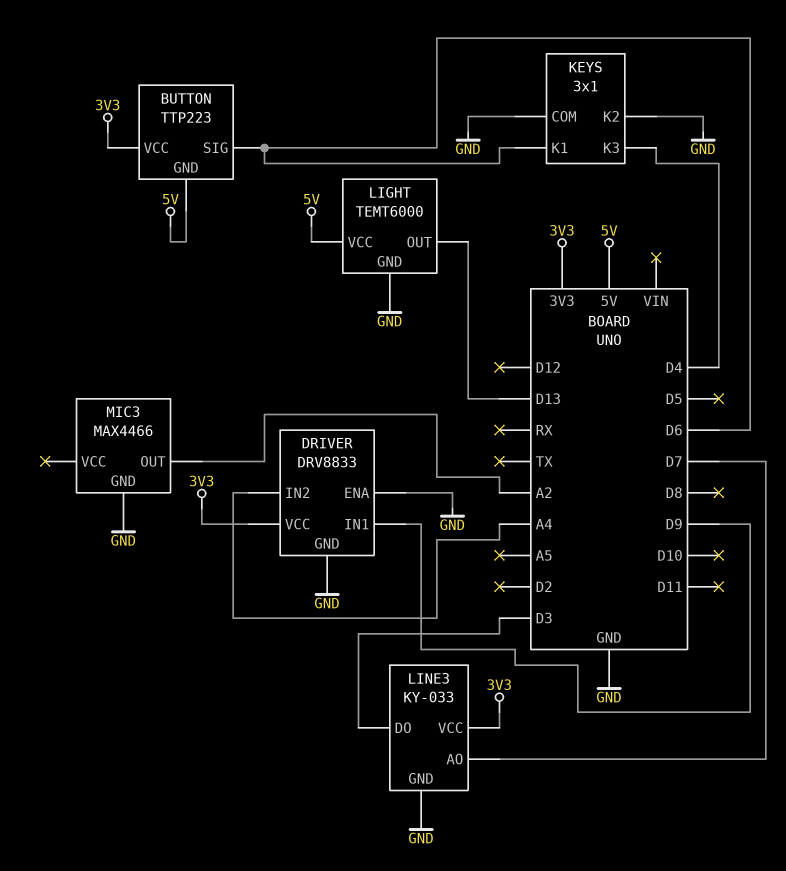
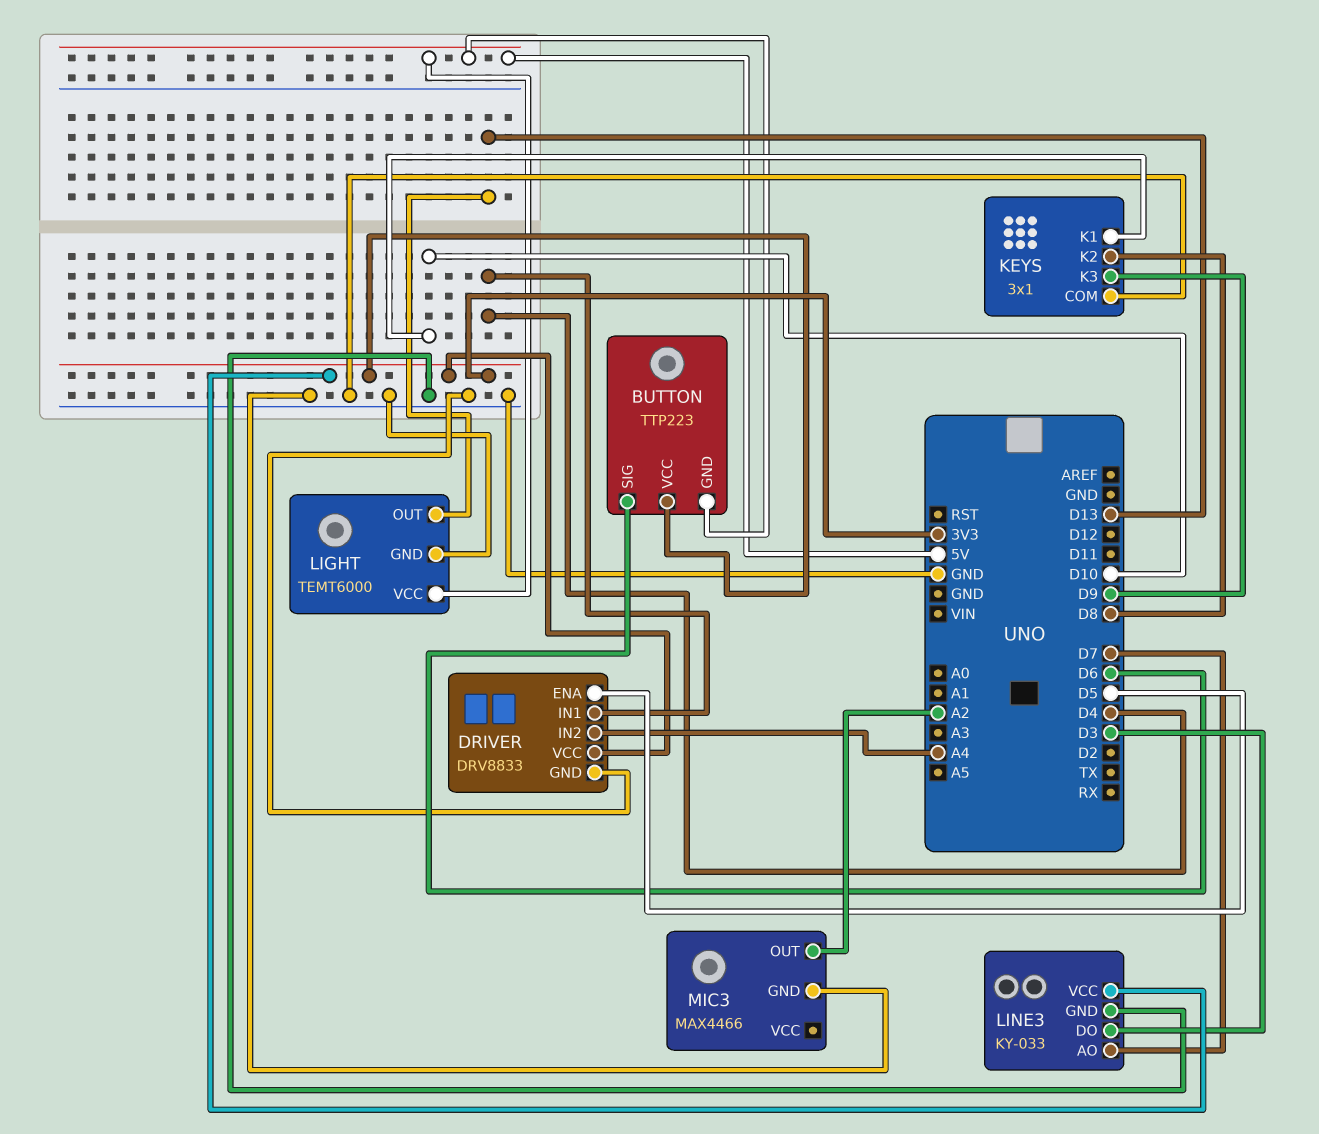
DRIVER pin ENA: GND -> D5
DRIVER pin IN1: D9 -> D4
KEYS pin K1: D6 -> D10
KEYS pin K2: GND -> D8
KEYS pin K3: D4 -> D9

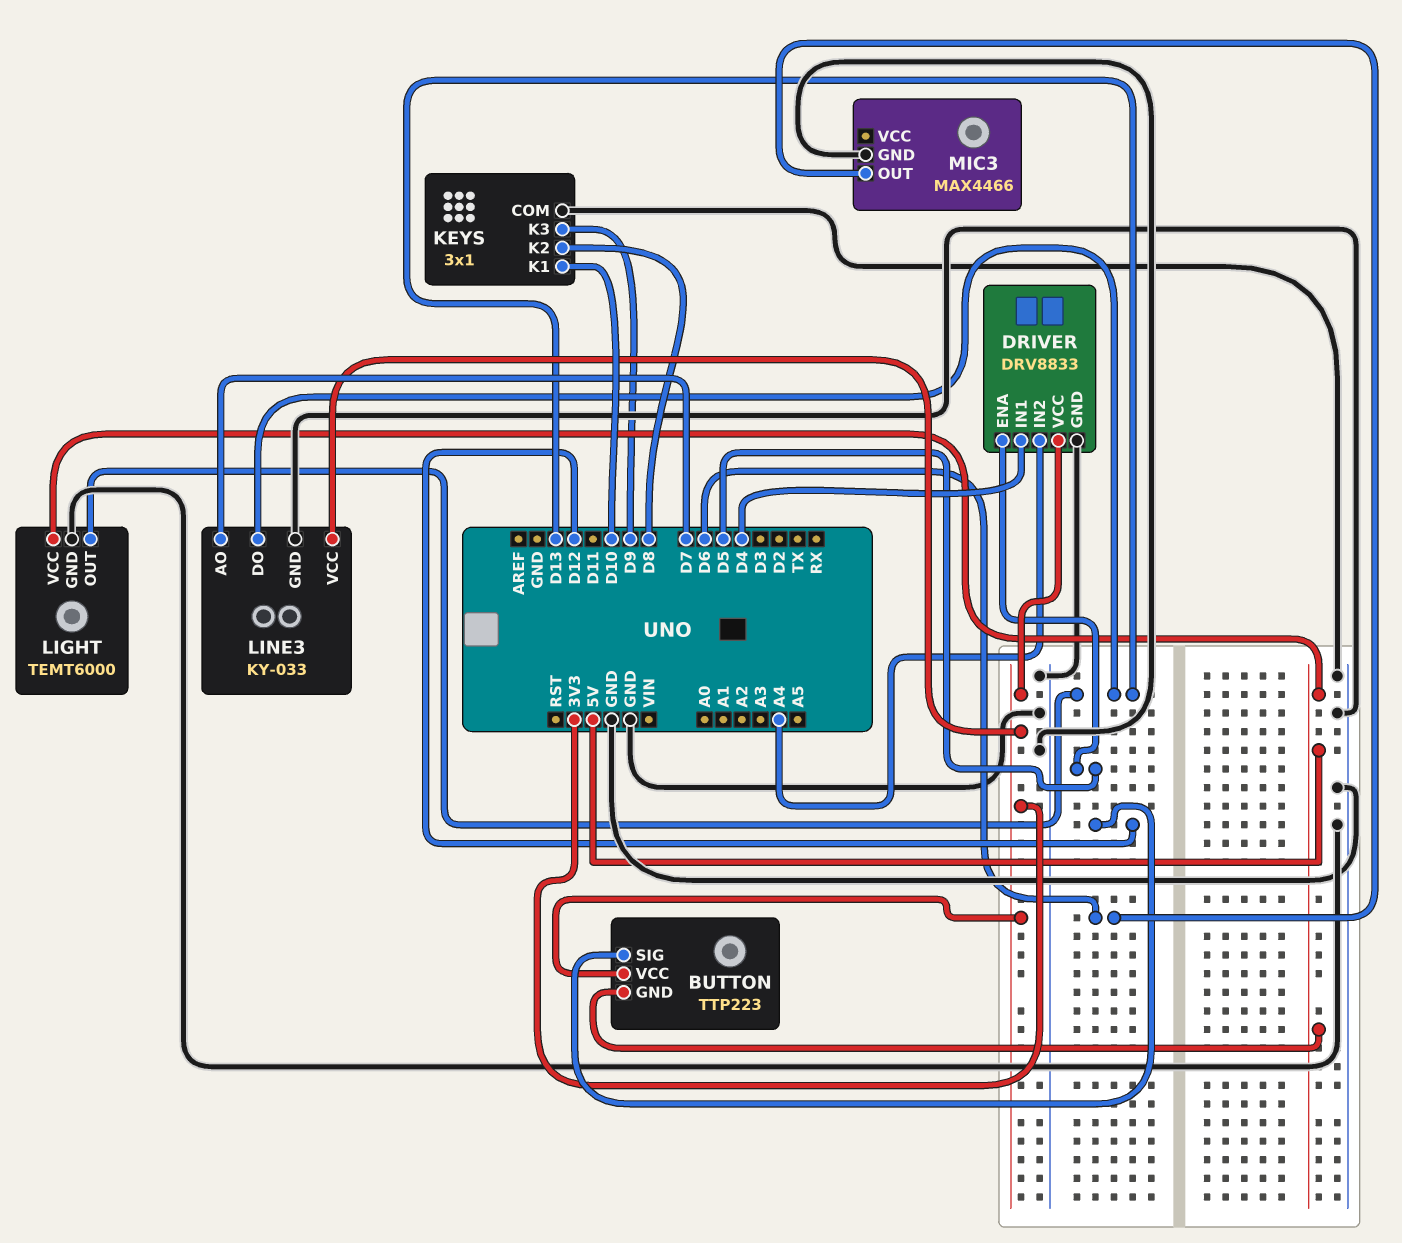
BUTTON pin SIG: D6 -> D12
LINE3 pin DO: D3 -> D13
MIC3 pin OUT: A2 -> D6

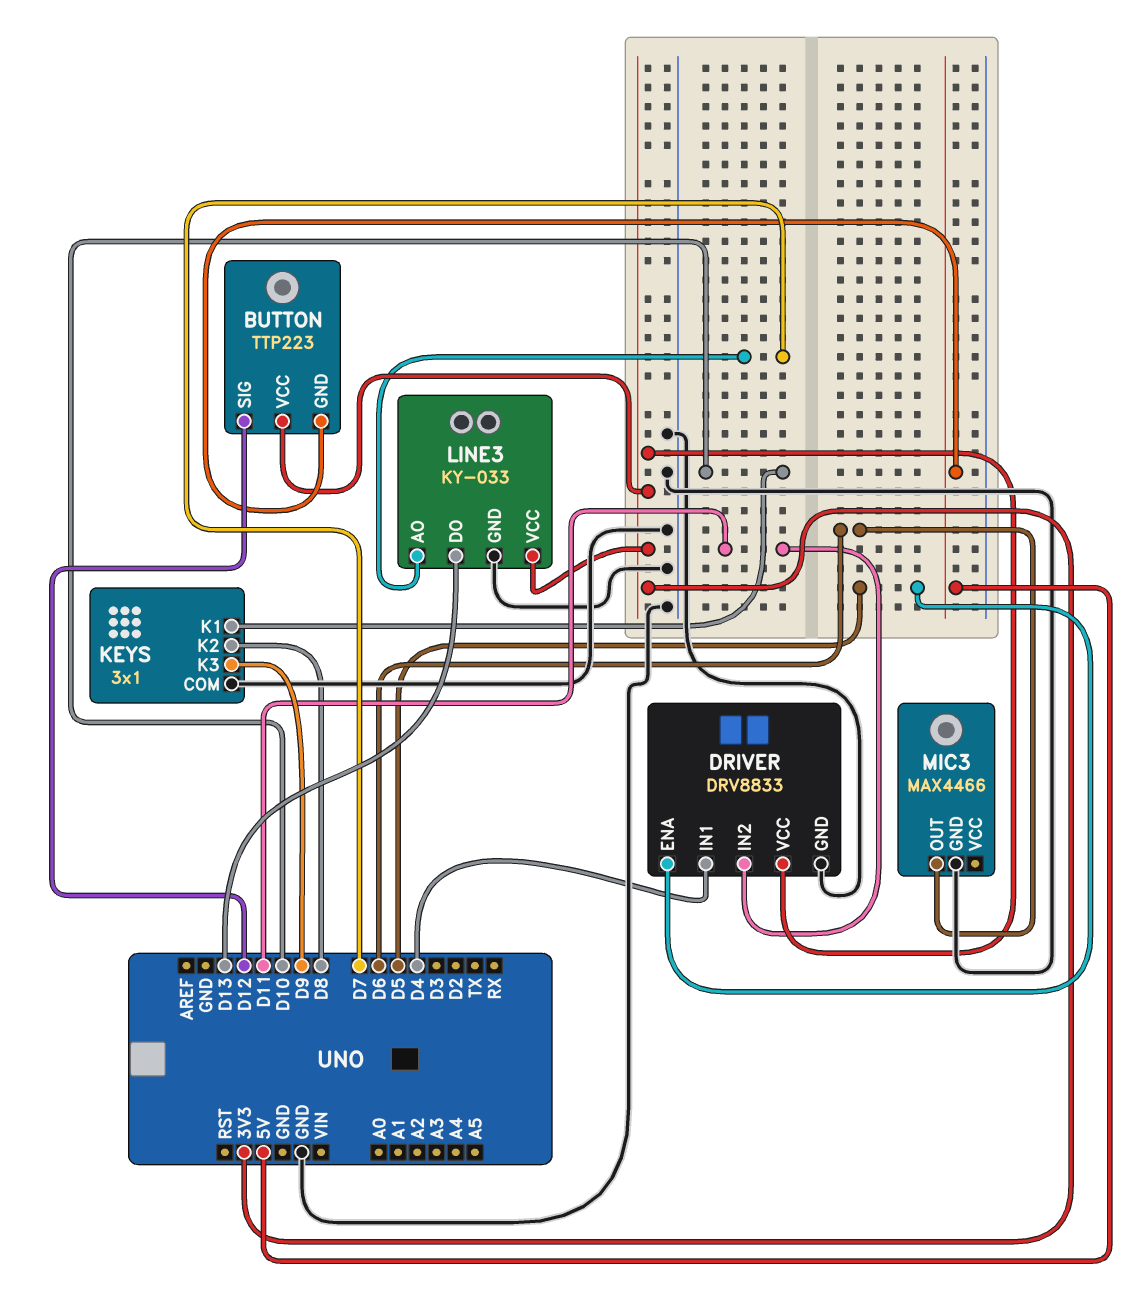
DRIVER pin IN2: A4 -> D11
LIGHT: TEMT6000 -> none
LIGHT pin GND: GND -> none
LIGHT pin OUT: D13 -> none
LIGHT pin VCC: 5V -> none

